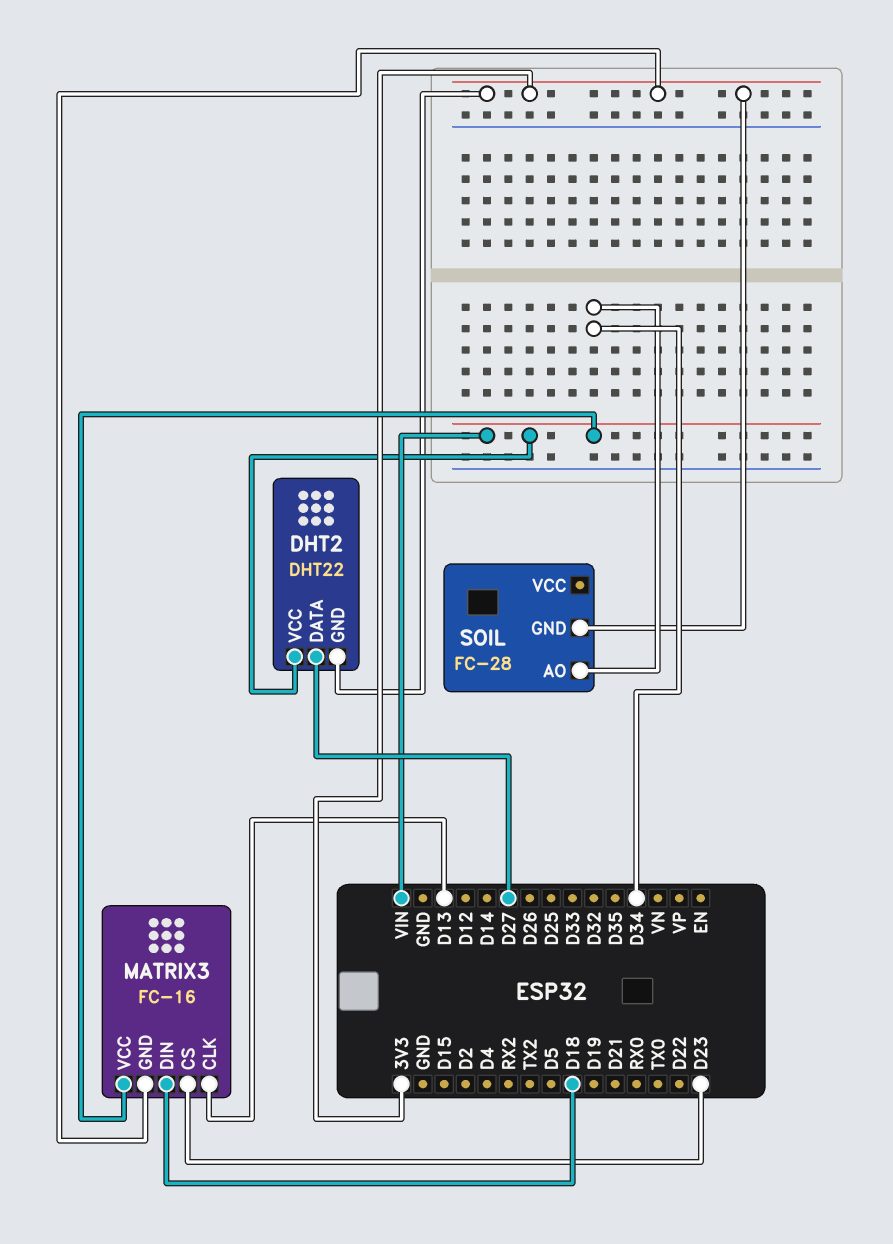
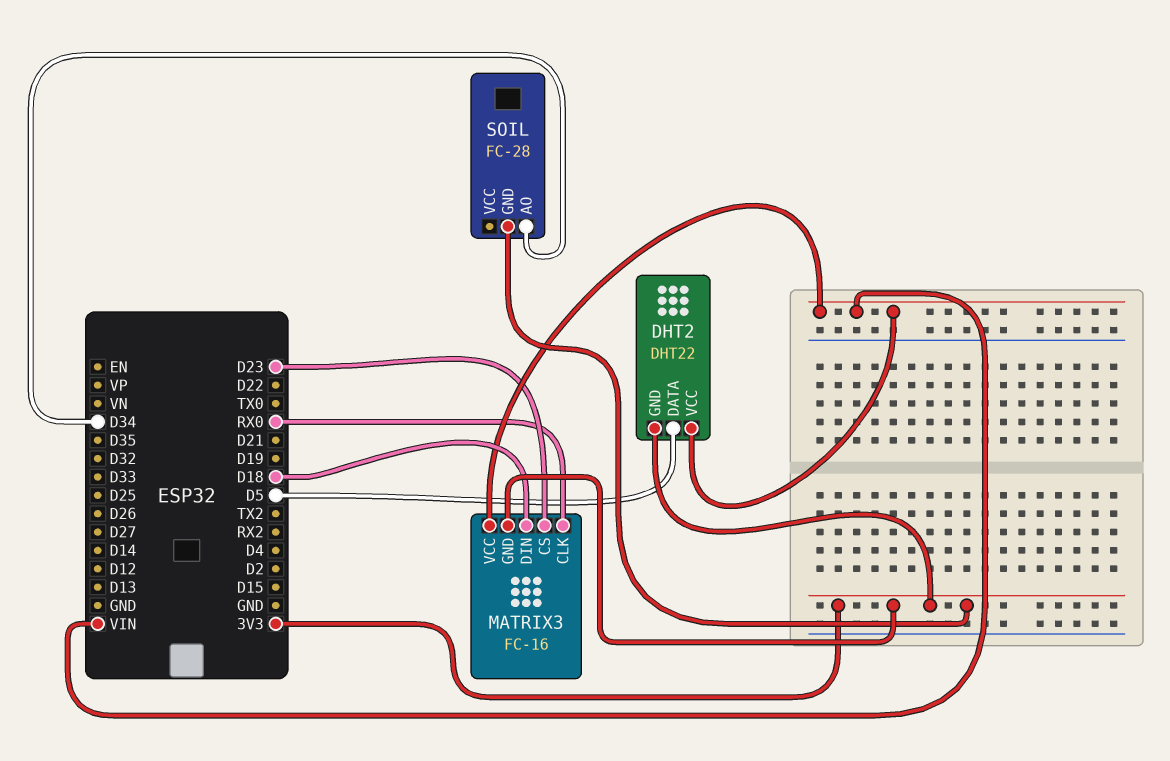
DHT2 pin DATA: D27 -> D5
MATRIX3 pin CLK: D13 -> RX0

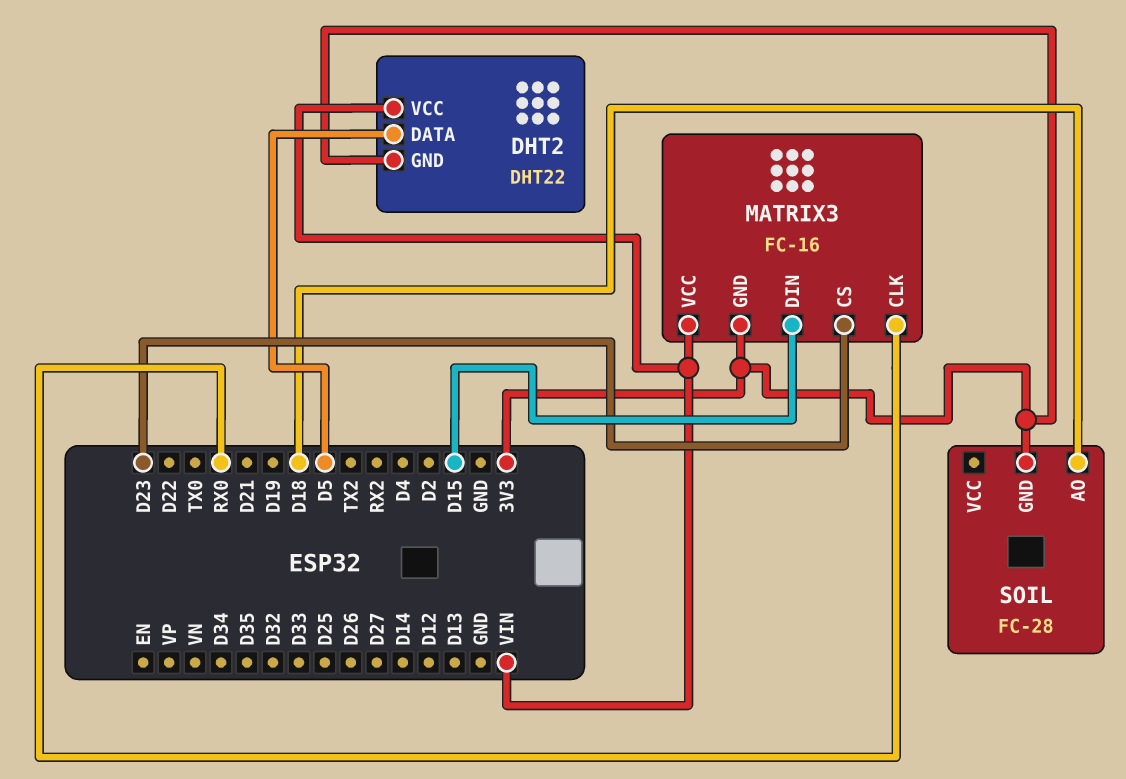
MATRIX3 pin DIN: D18 -> D15
SOIL pin AO: D34 -> D18

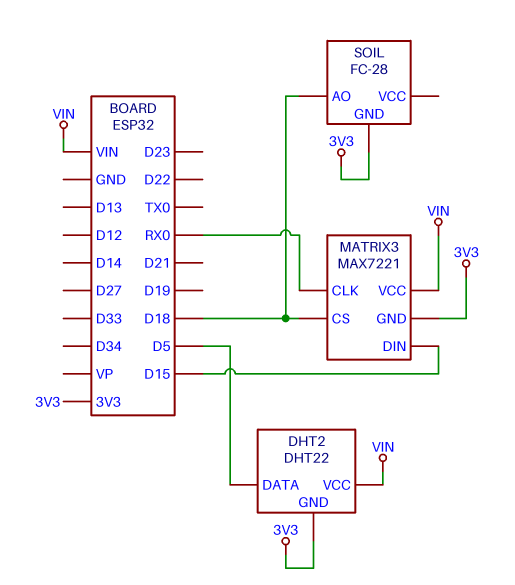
MATRIX3: FC-16 -> MAX7221
MATRIX3 pin CS: D23 -> D18

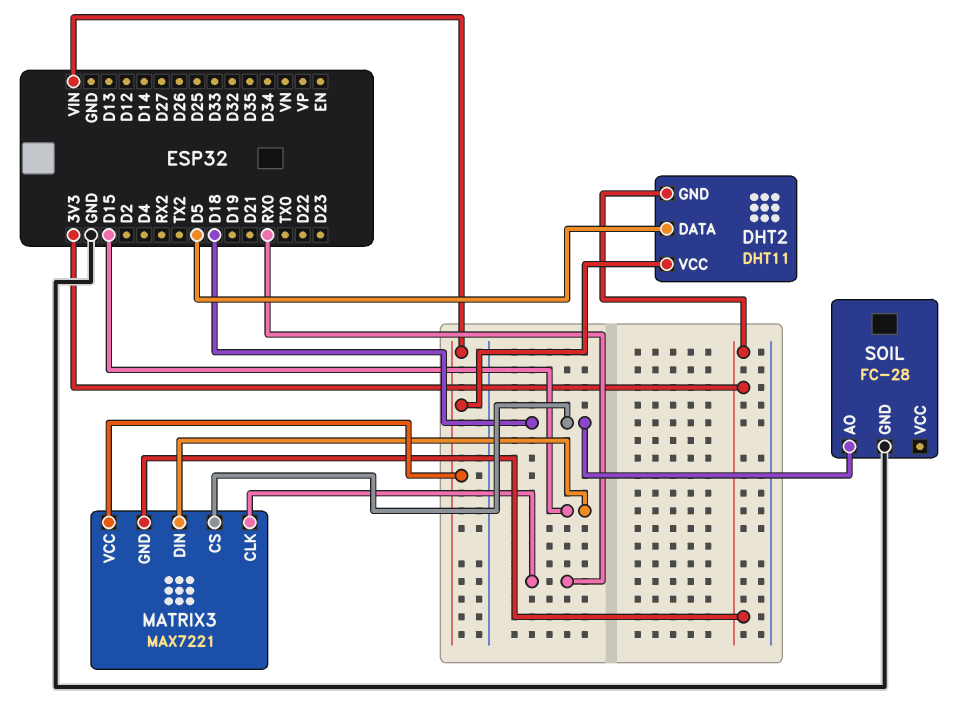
DHT2: DHT22 -> DHT11
SOIL pin GND: 3V3 -> GND

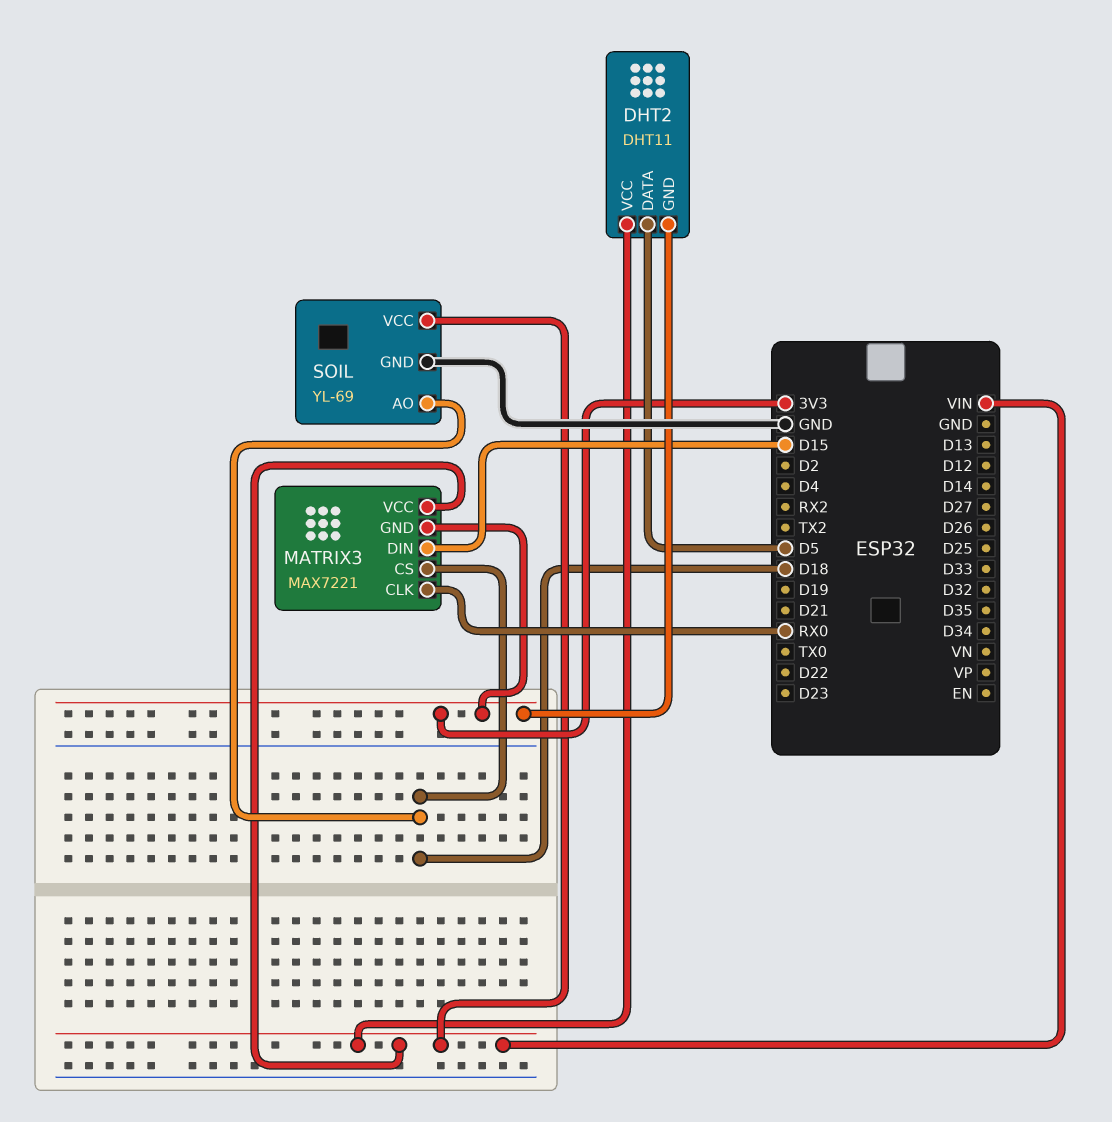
SOIL: FC-28 -> YL-69
SOIL pin VCC: none -> VIN

